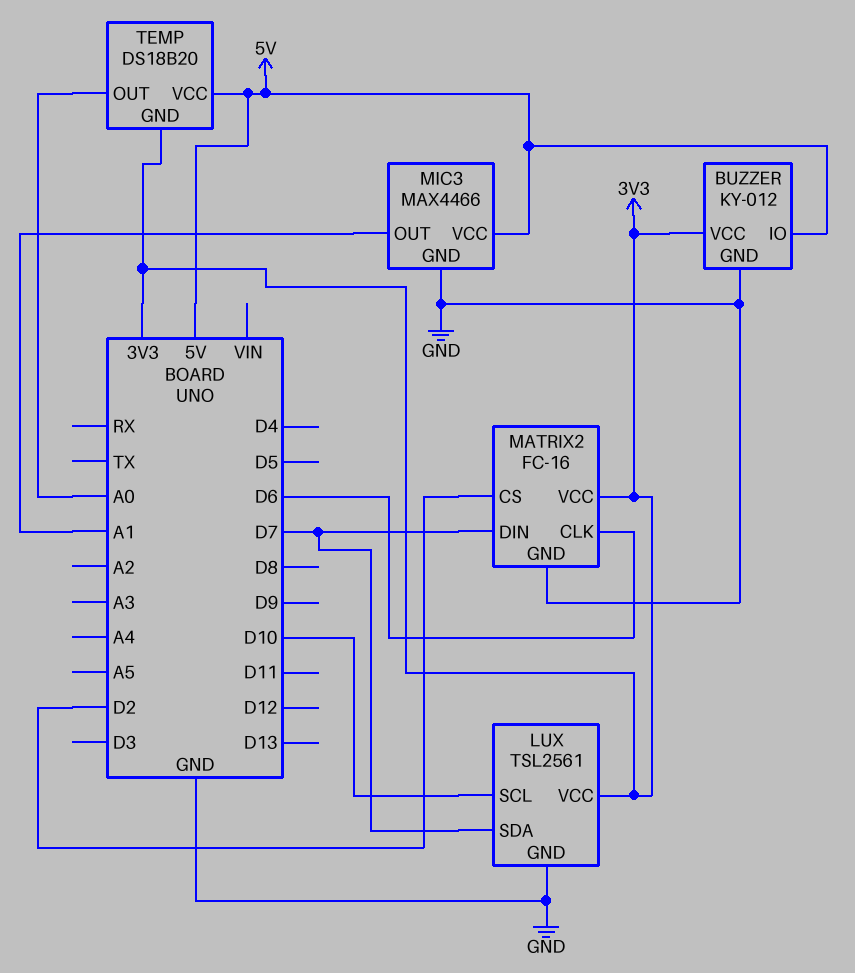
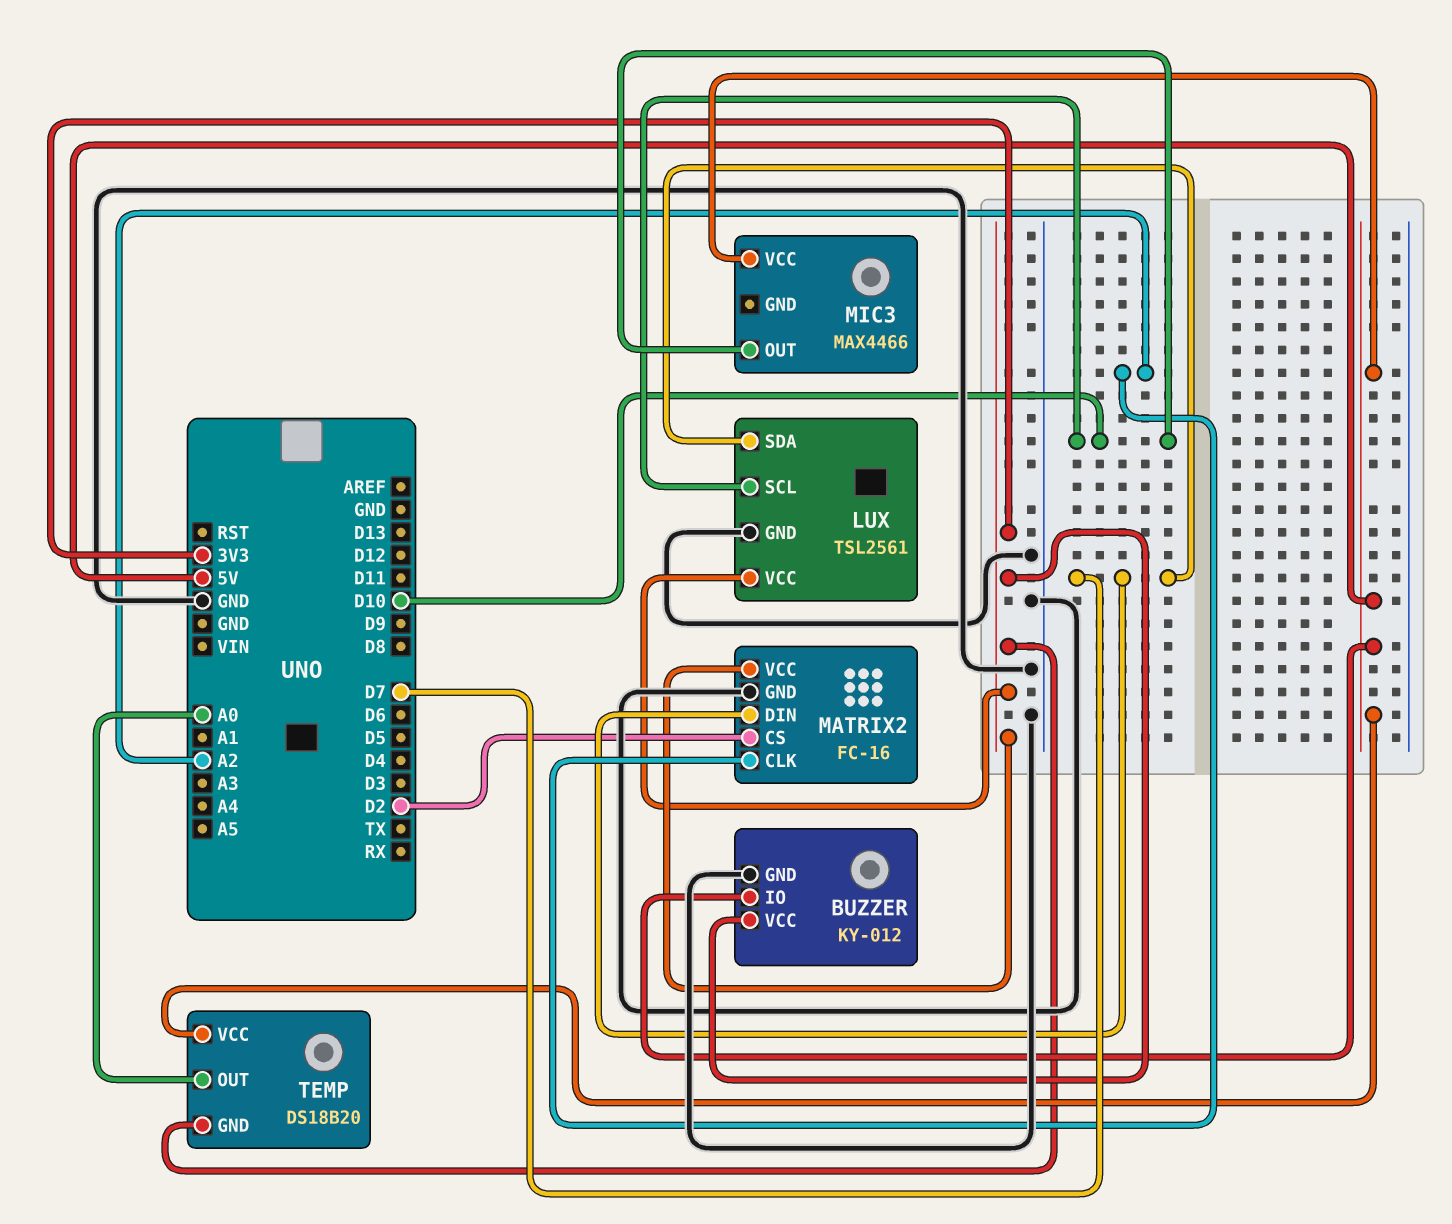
MATRIX2 pin CLK: D6 -> A2
MIC3 pin GND: GND -> none
MIC3 pin OUT: A1 -> D10

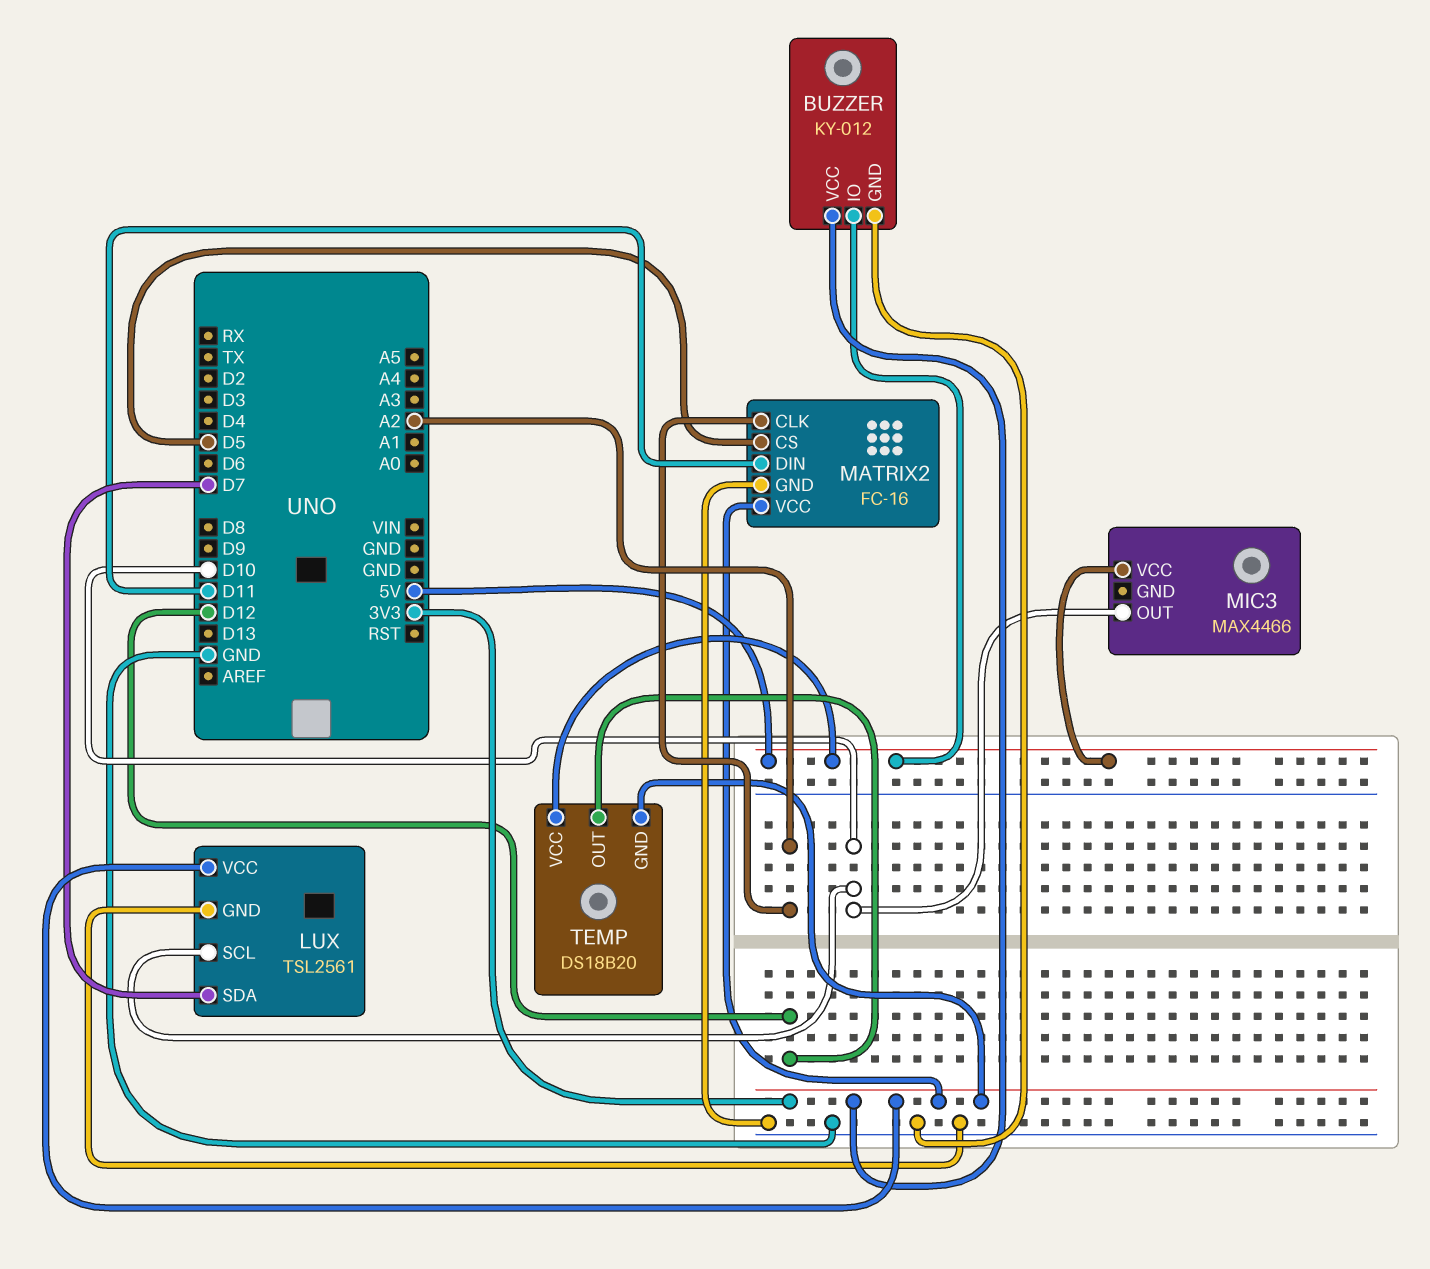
MATRIX2 pin CS: D2 -> D5
MATRIX2 pin DIN: D7 -> D11
TEMP pin OUT: A0 -> D12

